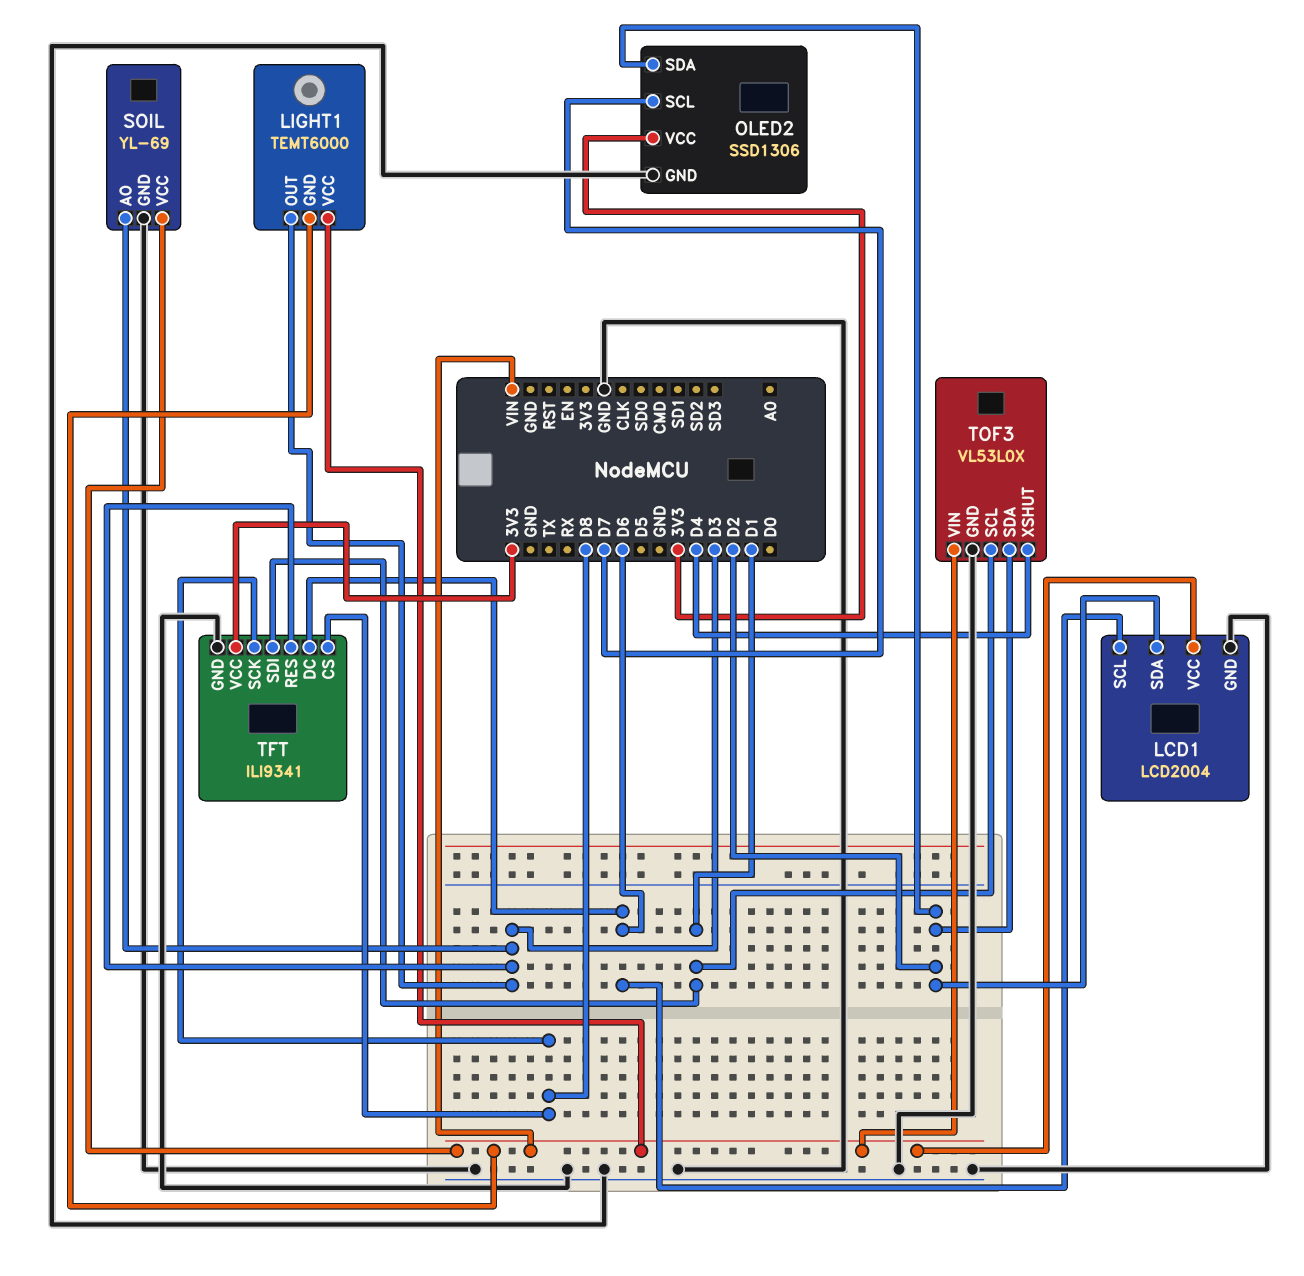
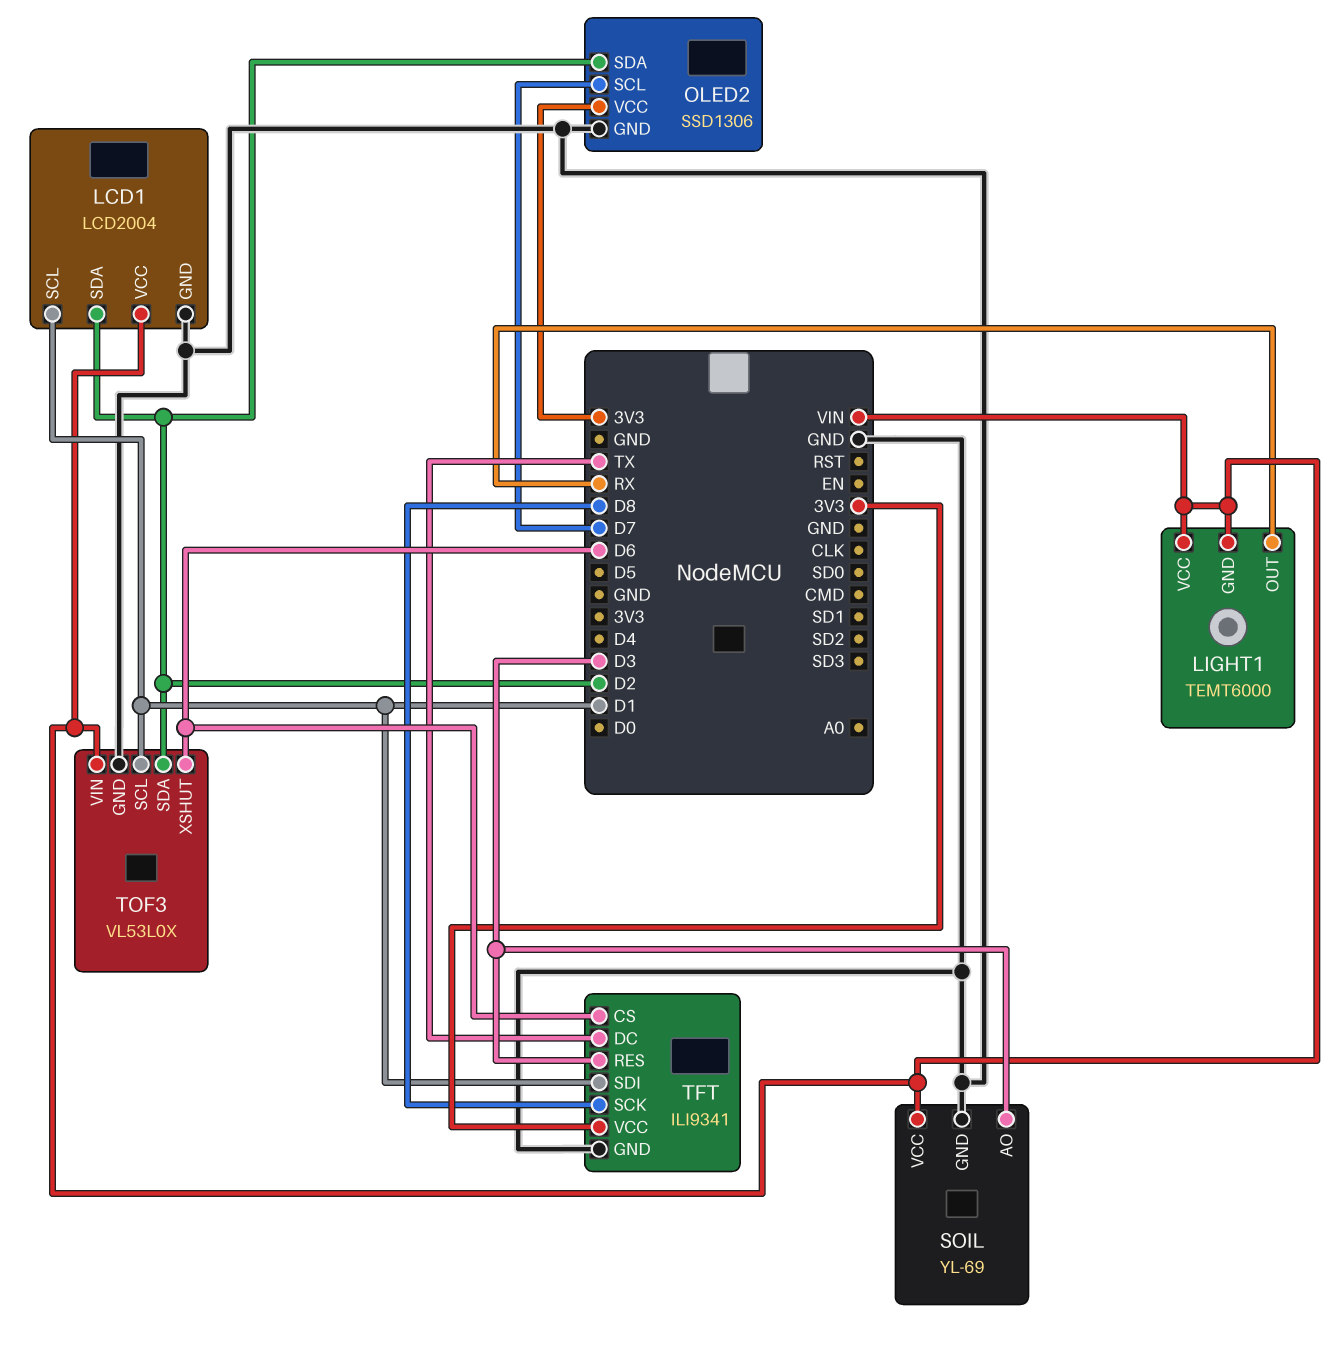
LCD1 pin SCL: D6 -> D1
LIGHT1 pin OUT: D3 -> RX
TFT pin CS: D8 -> D6
TFT pin DC: D6 -> TX
TOF3 pin XSHUT: D4 -> D6

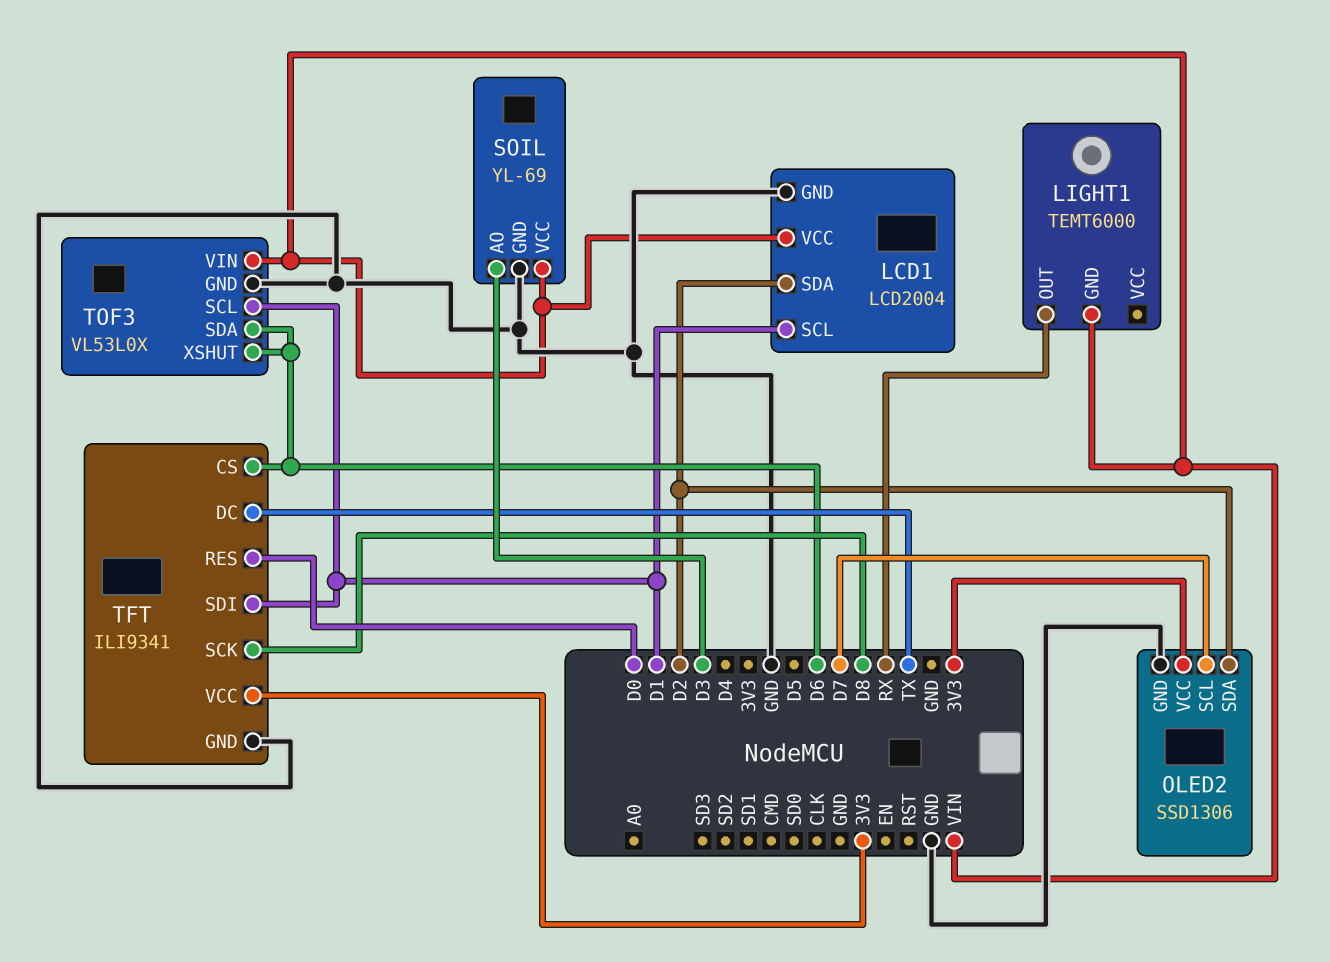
LIGHT1 pin VCC: VIN -> none
TFT pin RES: D3 -> D0
TOF3 pin SDA: D2 -> D6

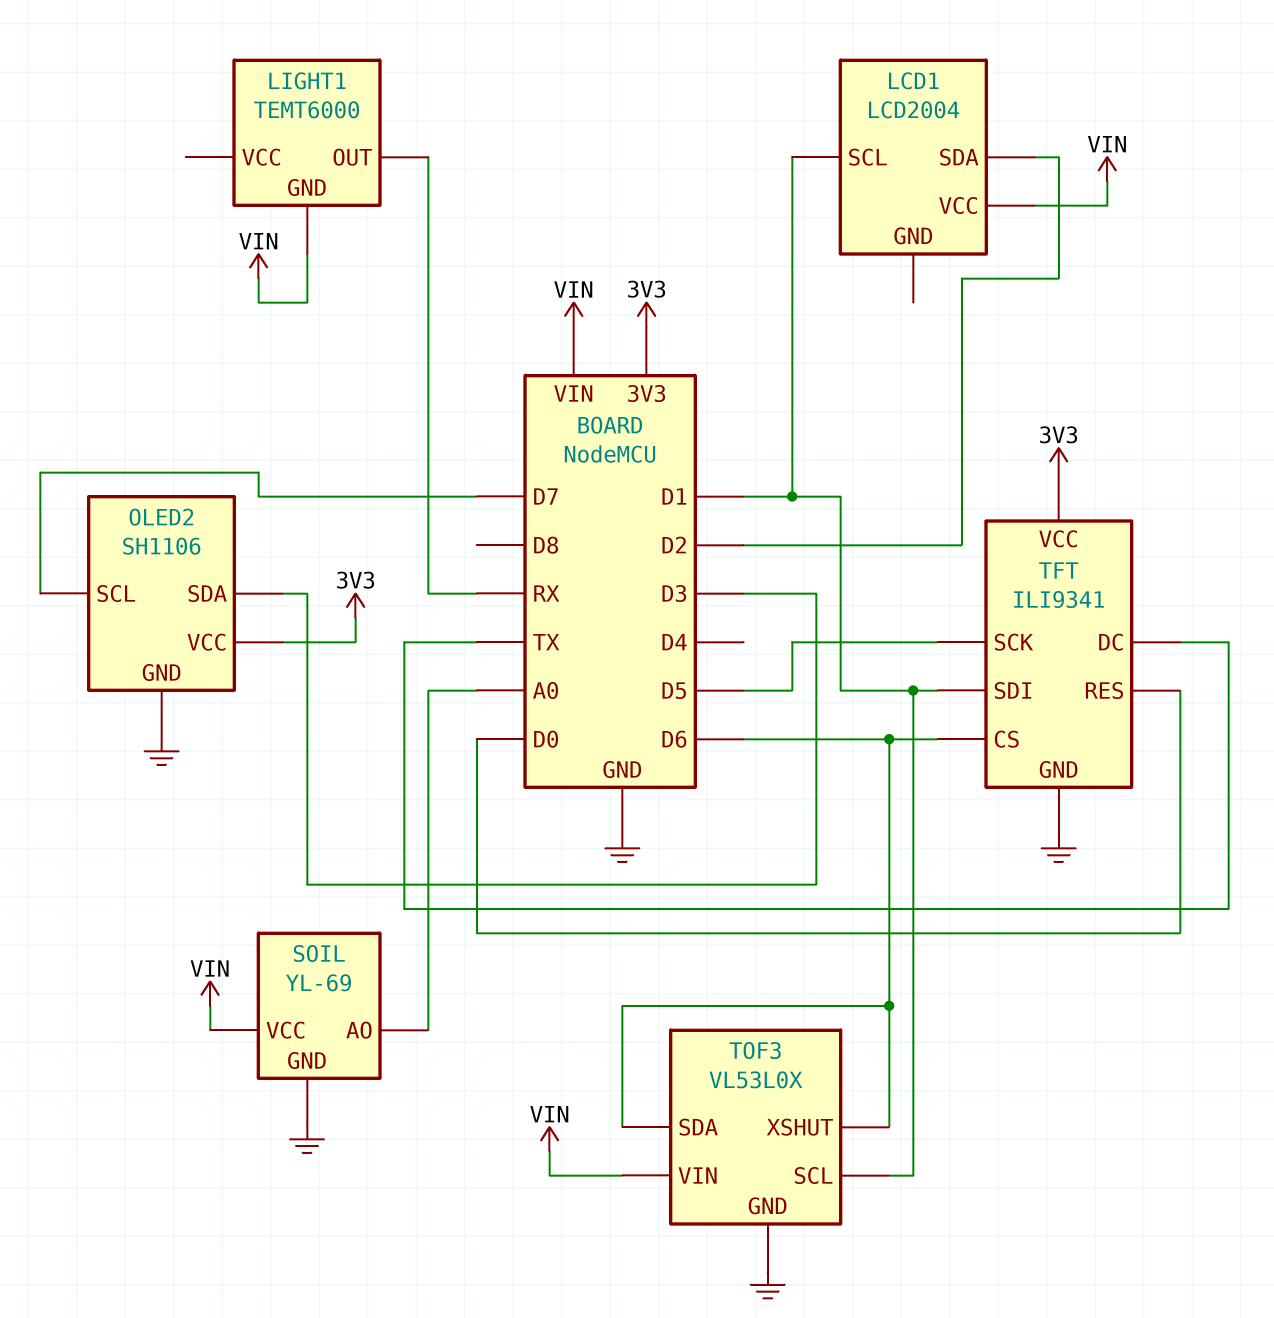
LCD1 pin GND: GND -> none
OLED2: SSD1306 -> SH1106
OLED2 pin SDA: D2 -> D3
SOIL pin AO: D3 -> A0
TFT pin SCK: D8 -> D5

